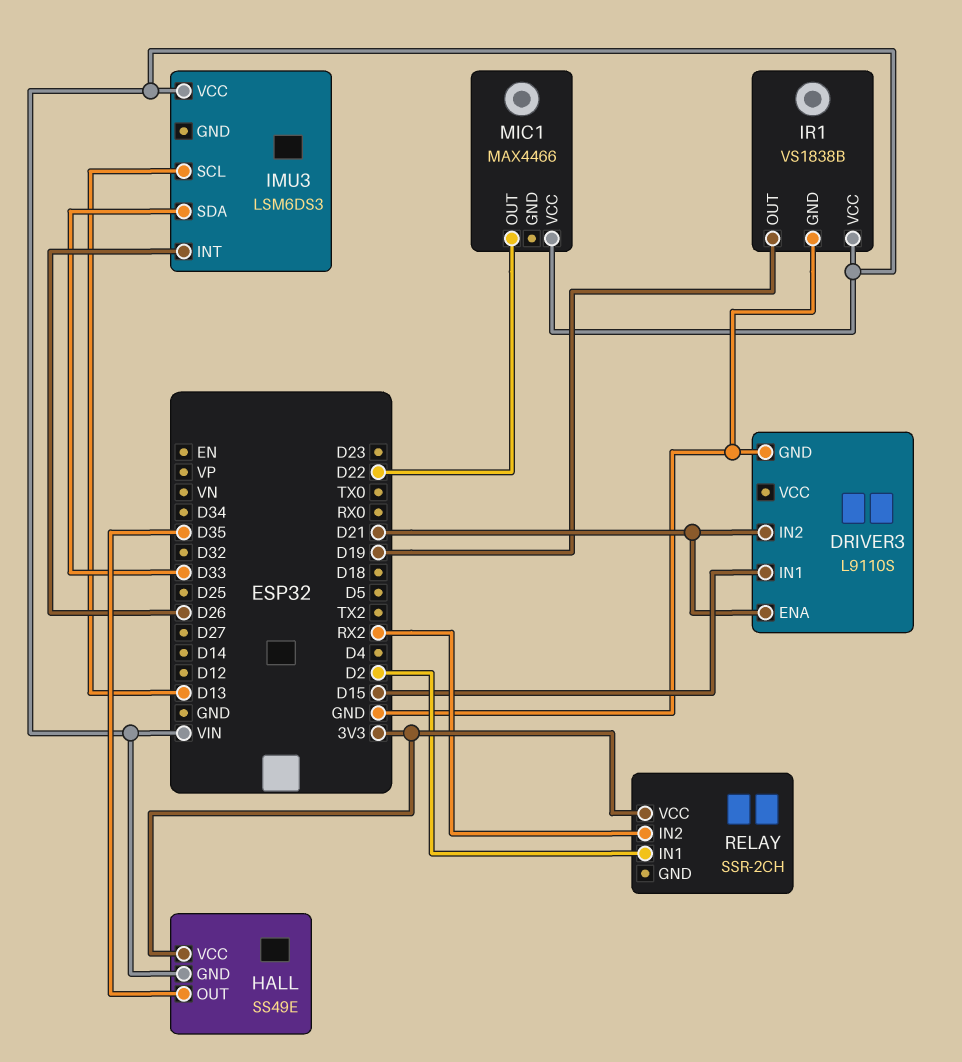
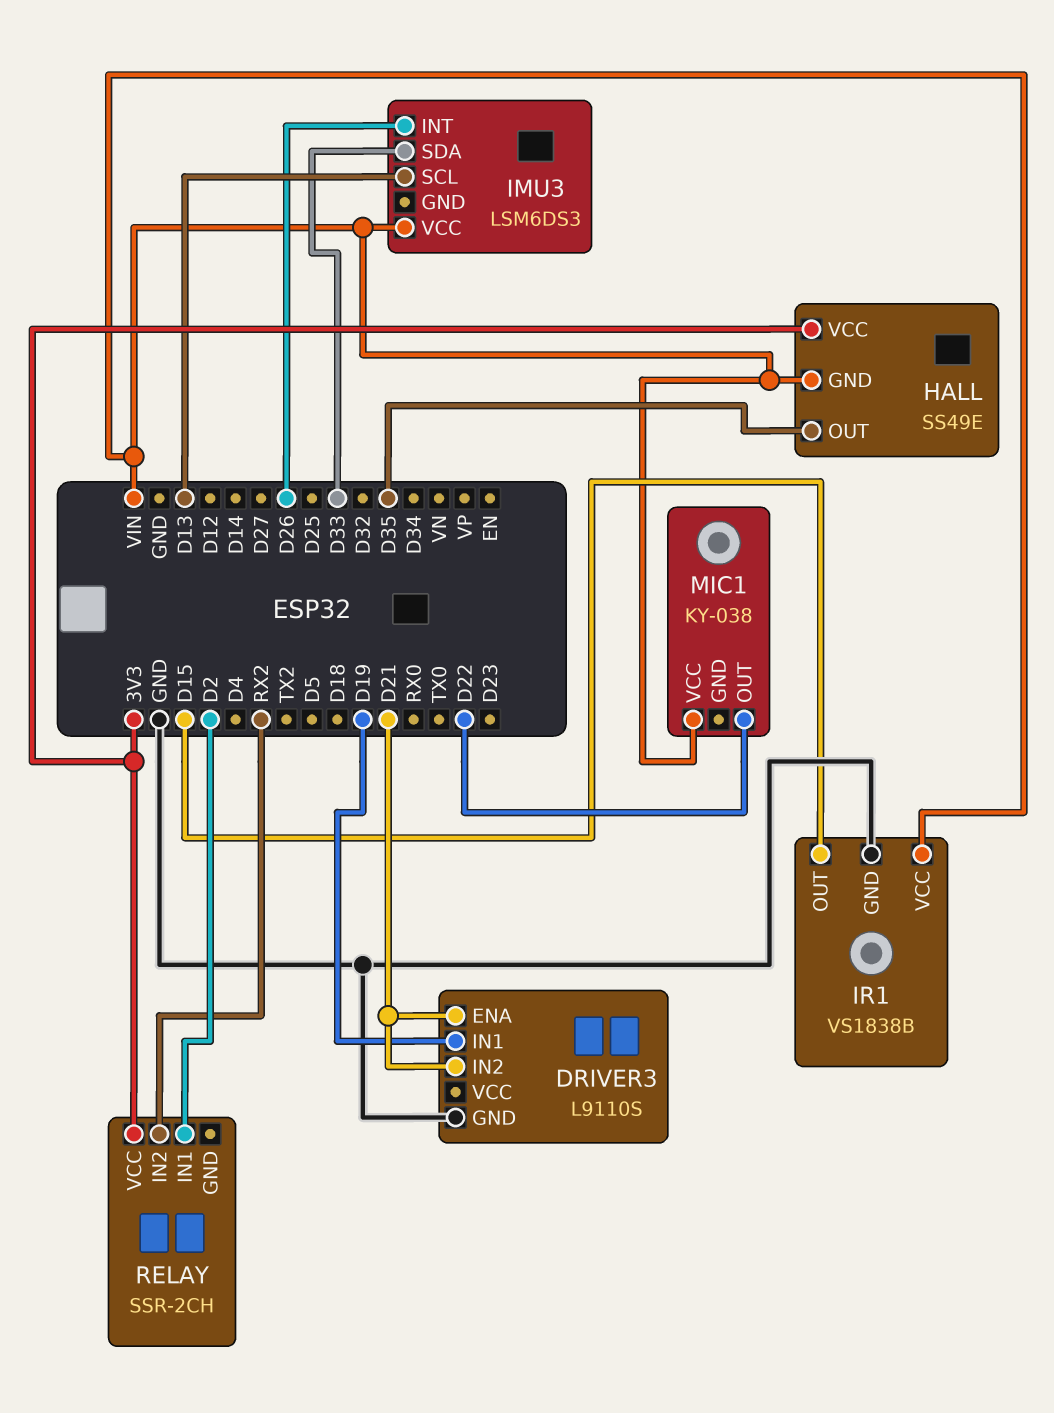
DRIVER3 pin IN1: D15 -> D19
IR1 pin OUT: D19 -> D15
MIC1: MAX4466 -> KY-038

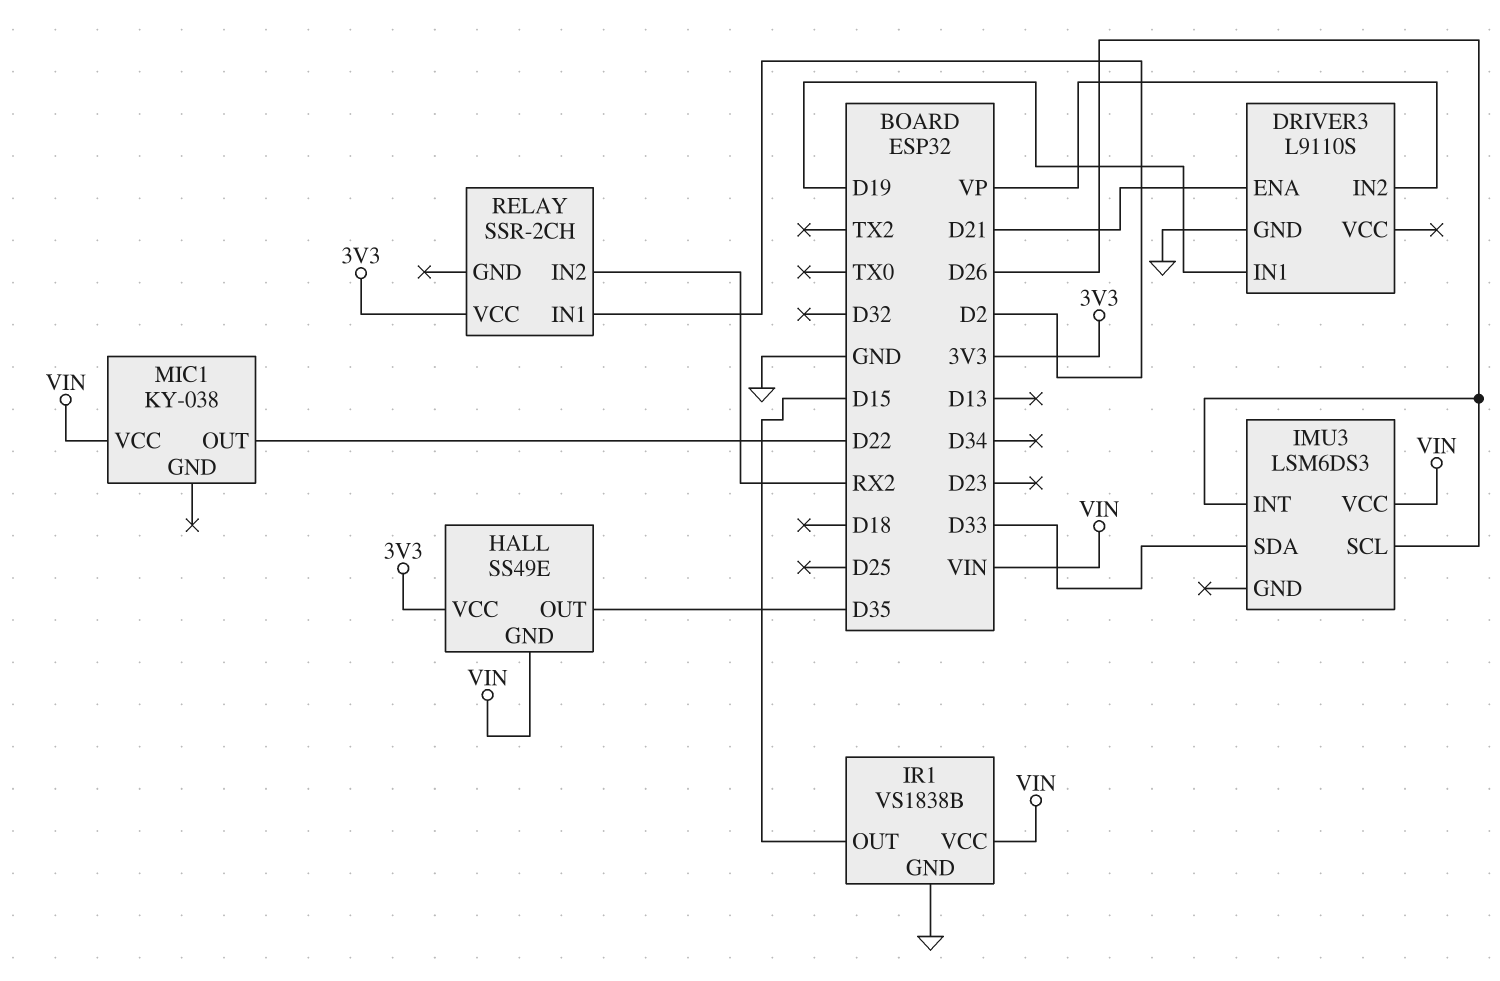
DRIVER3 pin IN2: D21 -> VP
IMU3 pin SCL: D13 -> D26

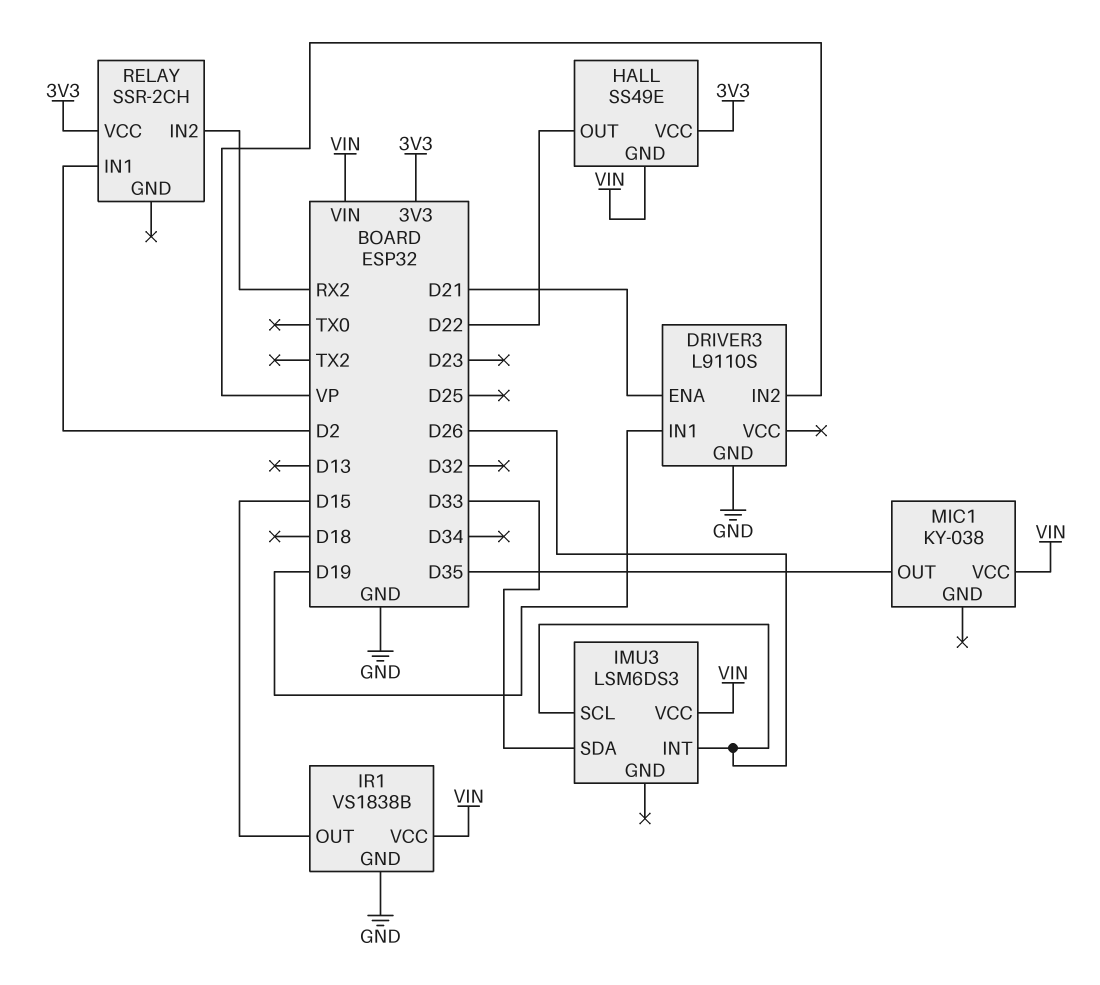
HALL pin OUT: D35 -> D22
MIC1 pin OUT: D22 -> D35

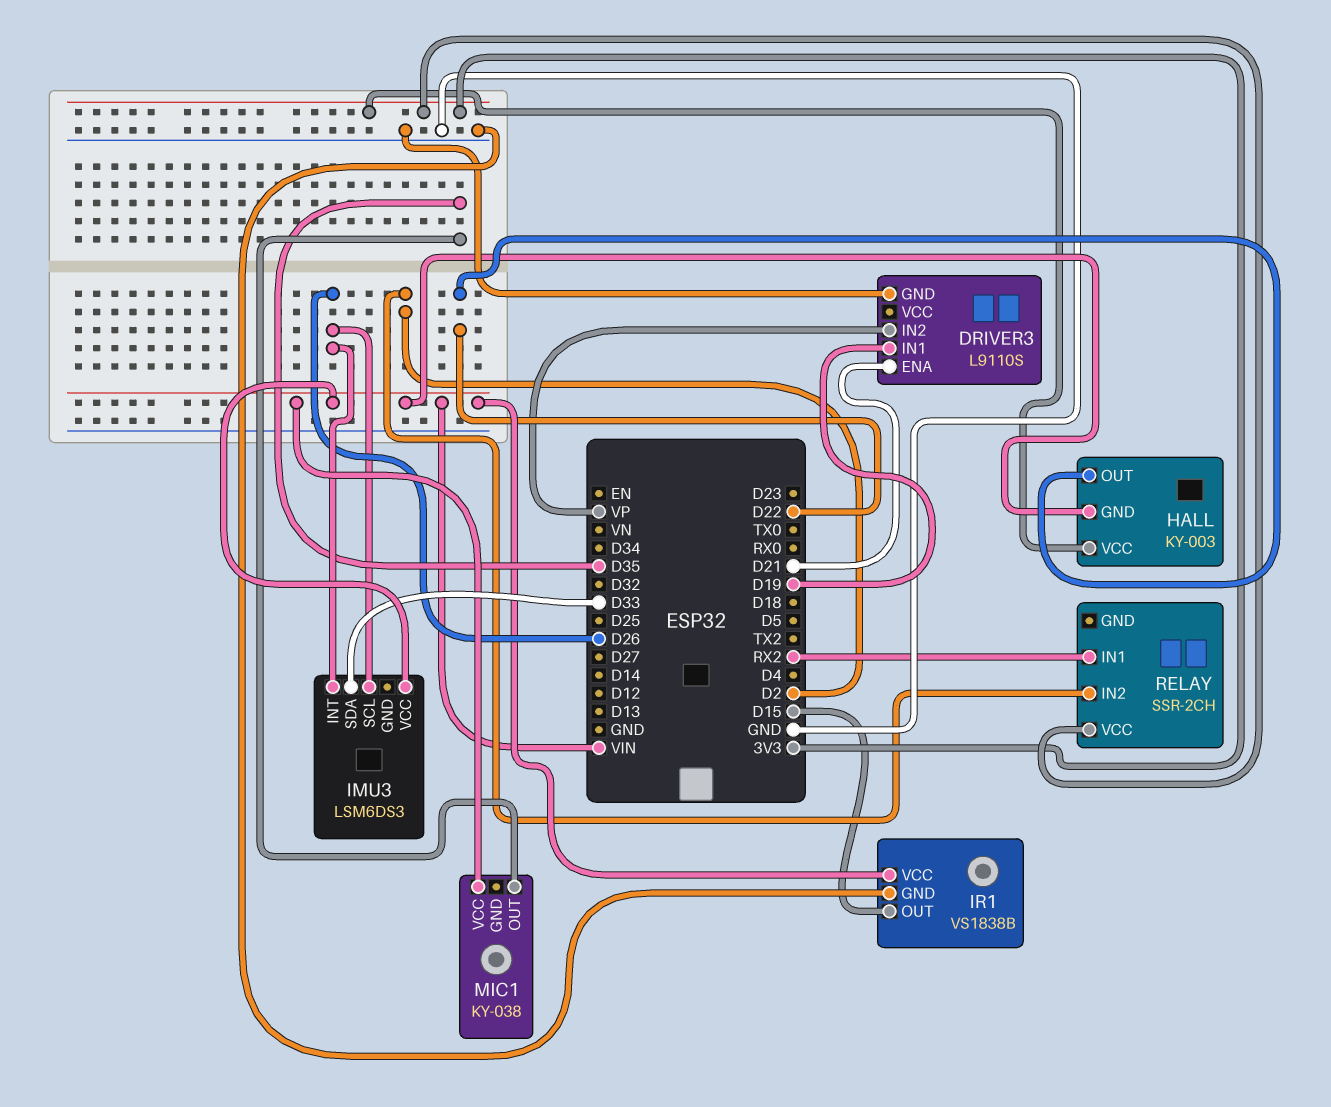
HALL: SS49E -> KY-003
RELAY pin IN1: D2 -> RX2
RELAY pin IN2: RX2 -> D2

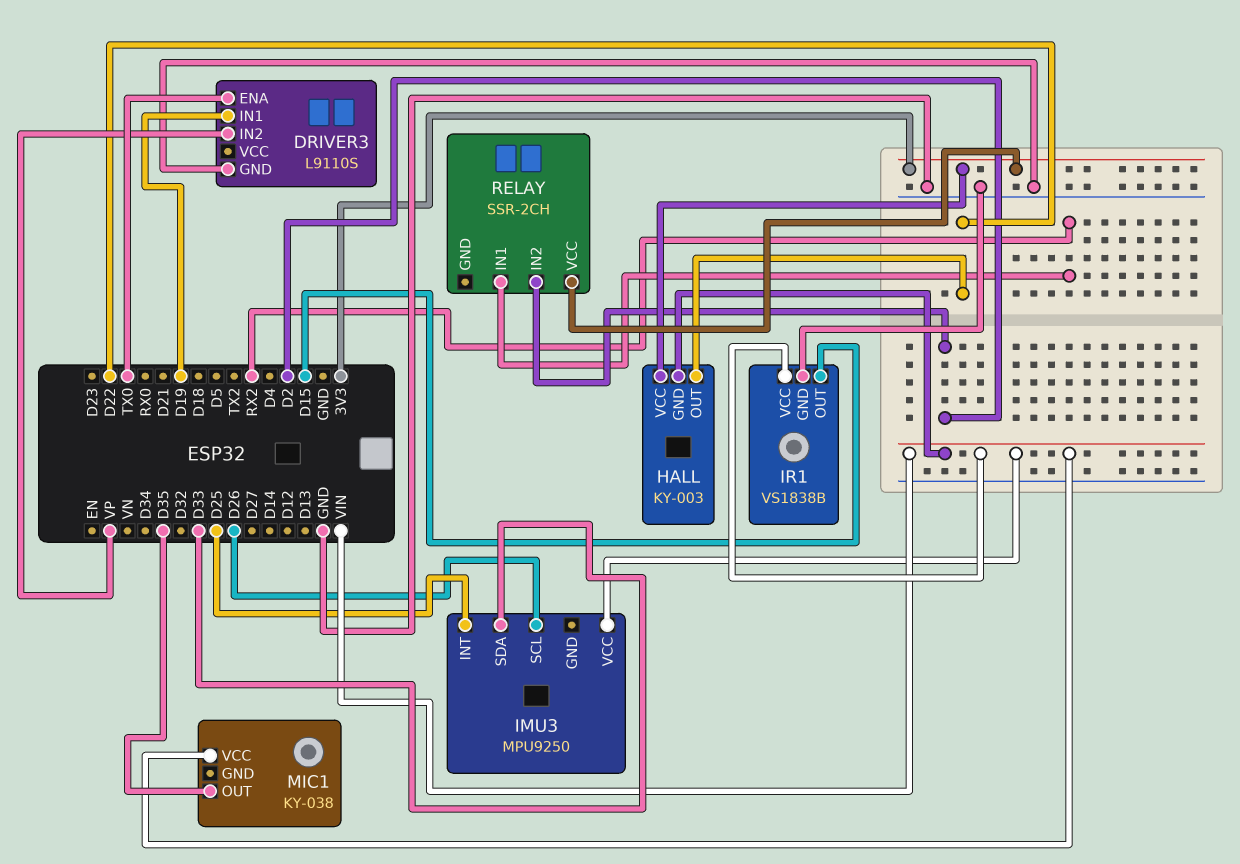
DRIVER3 pin ENA: D21 -> TX0
IMU3: LSM6DS3 -> MPU9250
IMU3 pin INT: D26 -> D25

